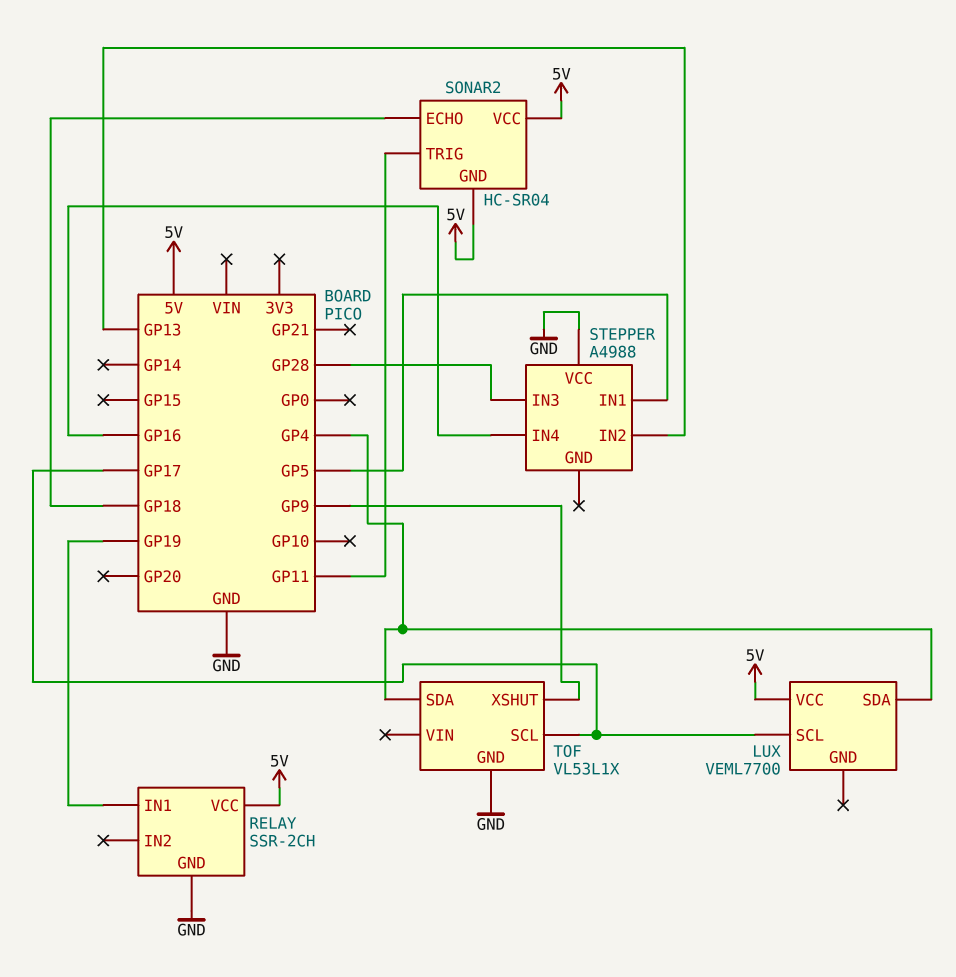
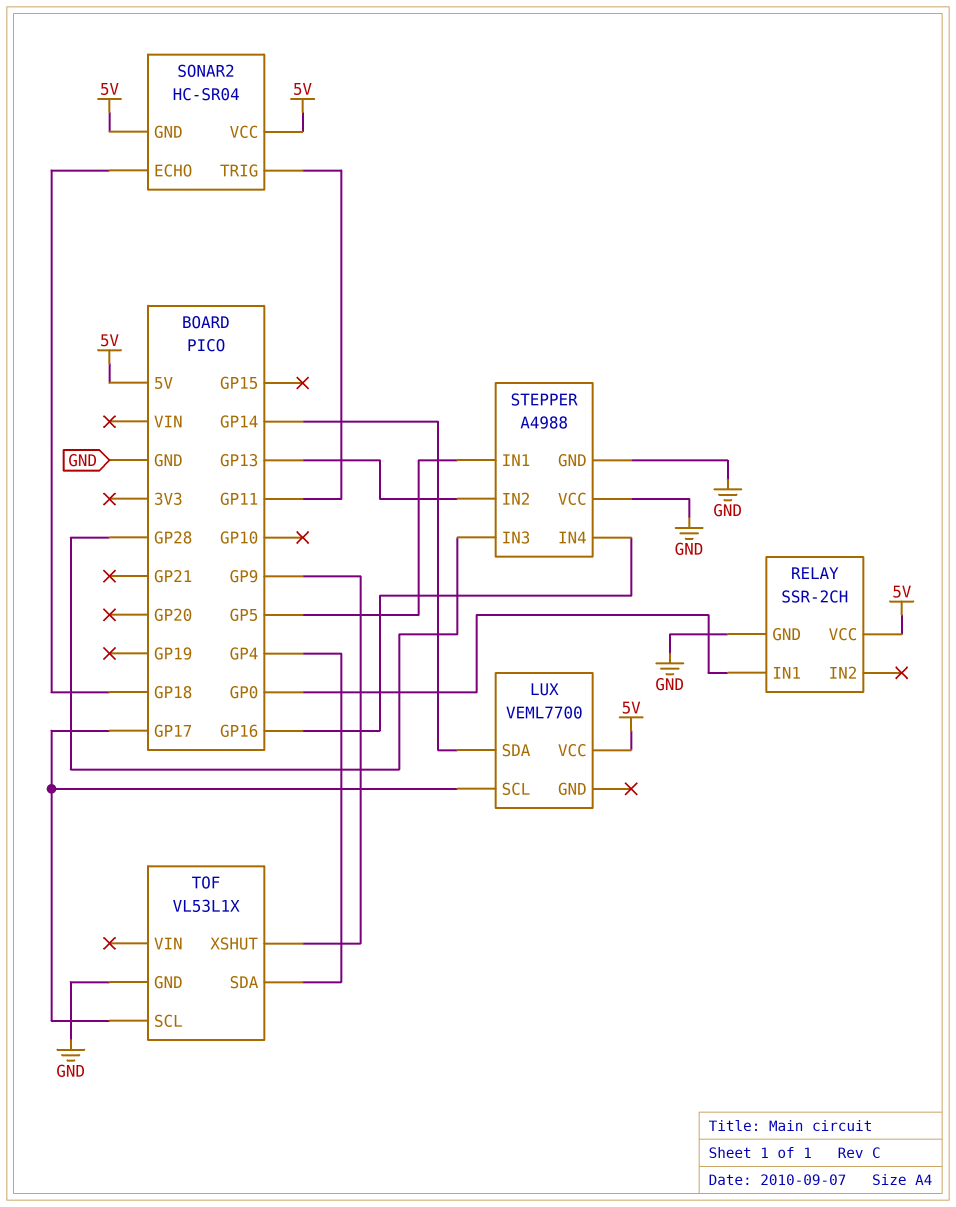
LUX pin SDA: GP4 -> GP14
RELAY pin IN1: GP19 -> GP0
STEPPER pin GND: none -> GND

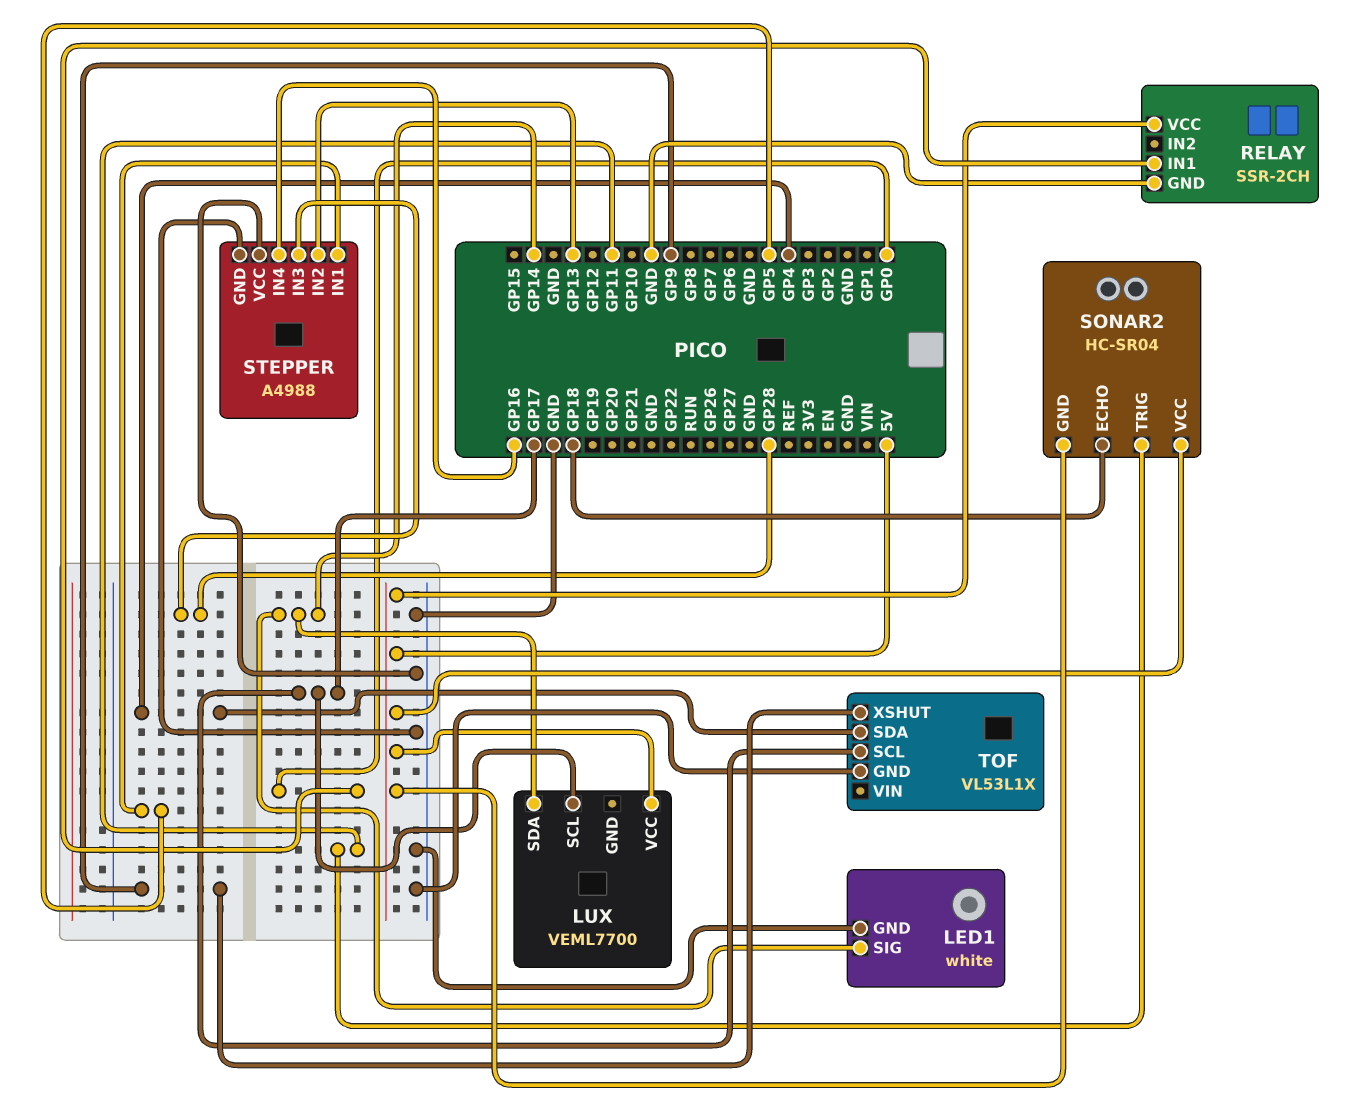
LED1: none -> white
LED1 pin GND: none -> GND
LED1 pin SIG: none -> GP14

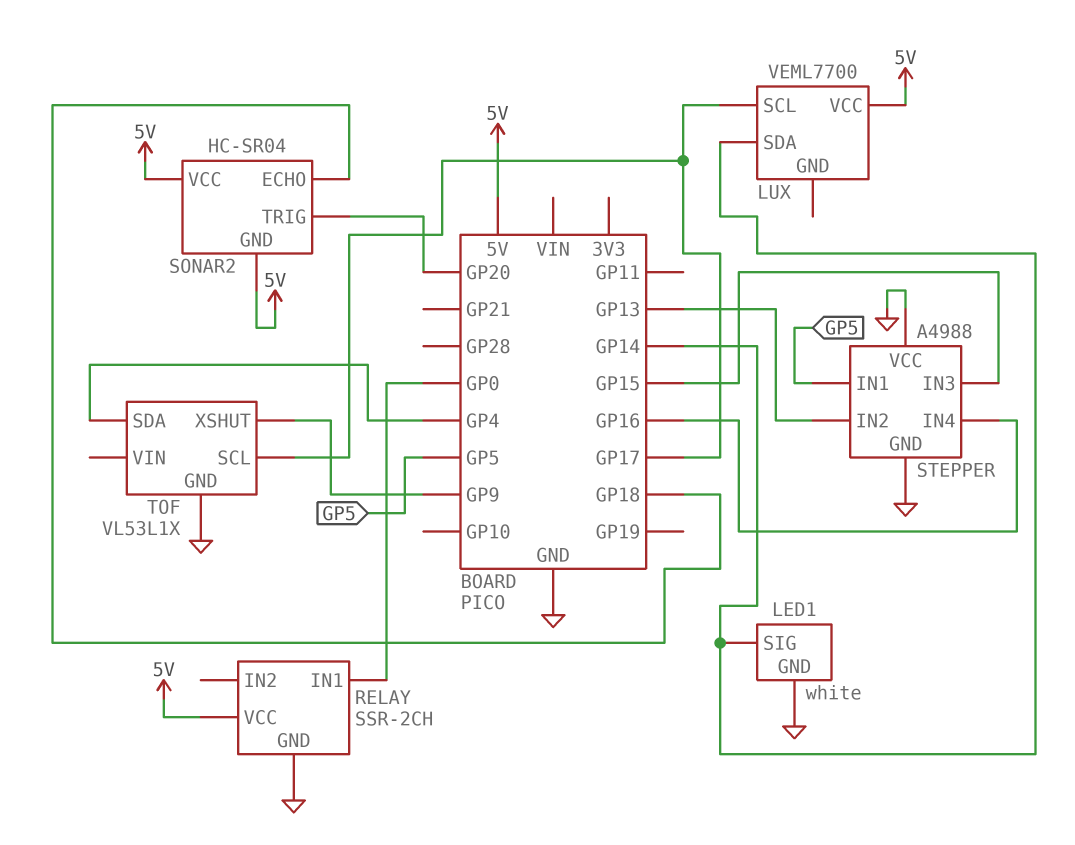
SONAR2 pin TRIG: GP11 -> GP20
STEPPER pin IN3: GP28 -> GP15

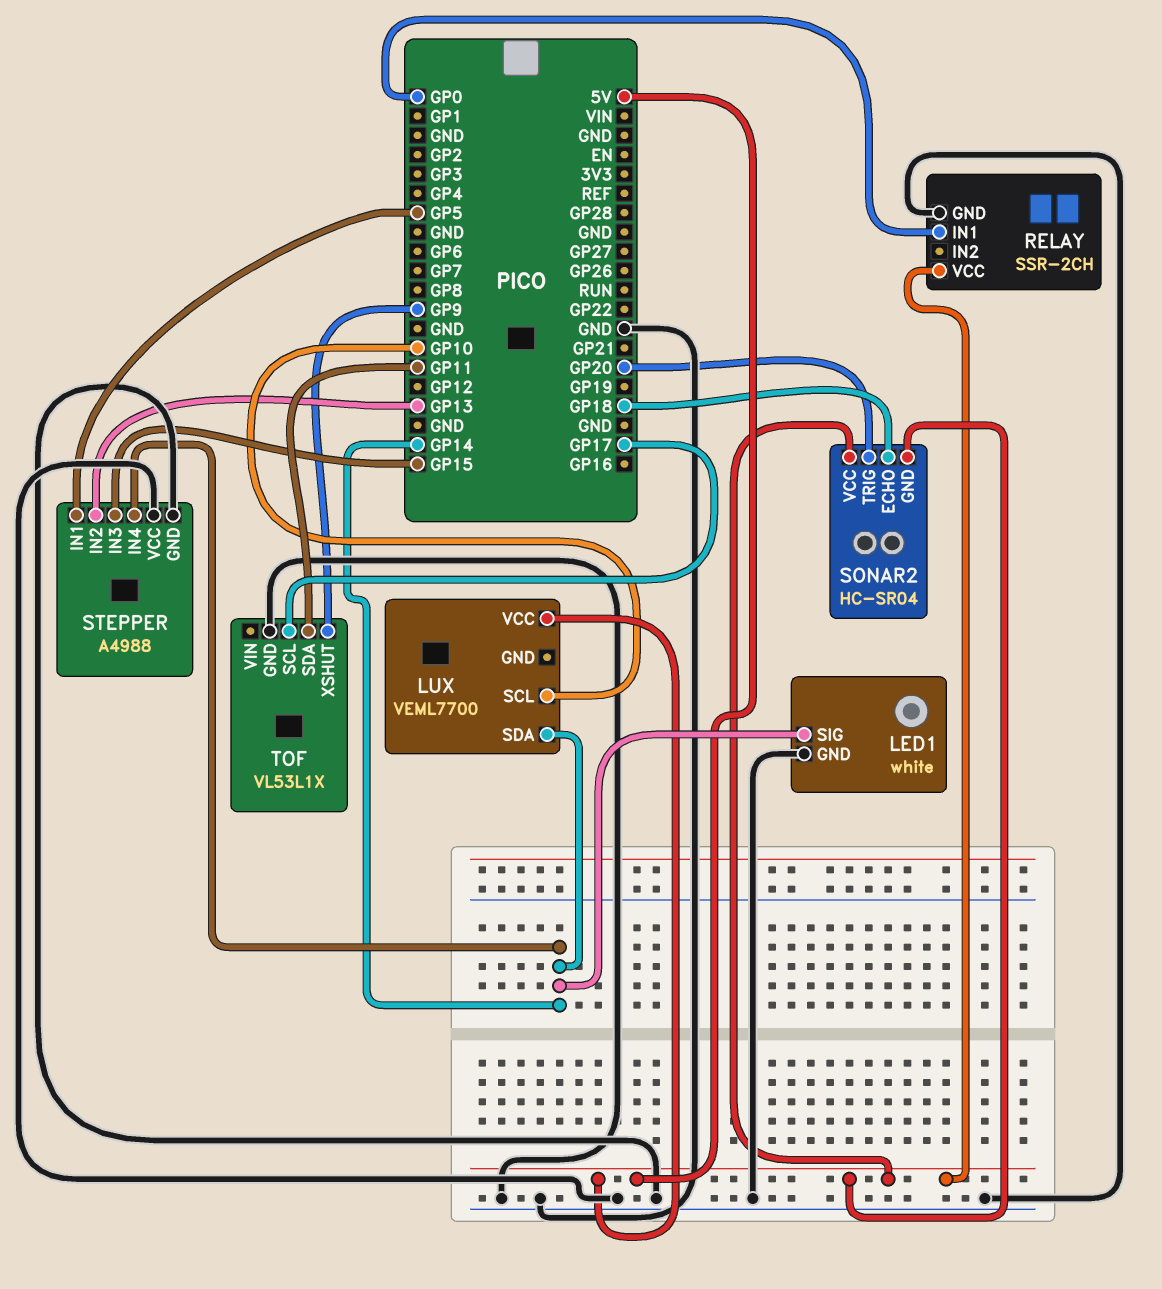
LUX pin SCL: GP17 -> GP10
STEPPER pin IN4: GP16 -> GP14
TOF pin SDA: GP4 -> GP11

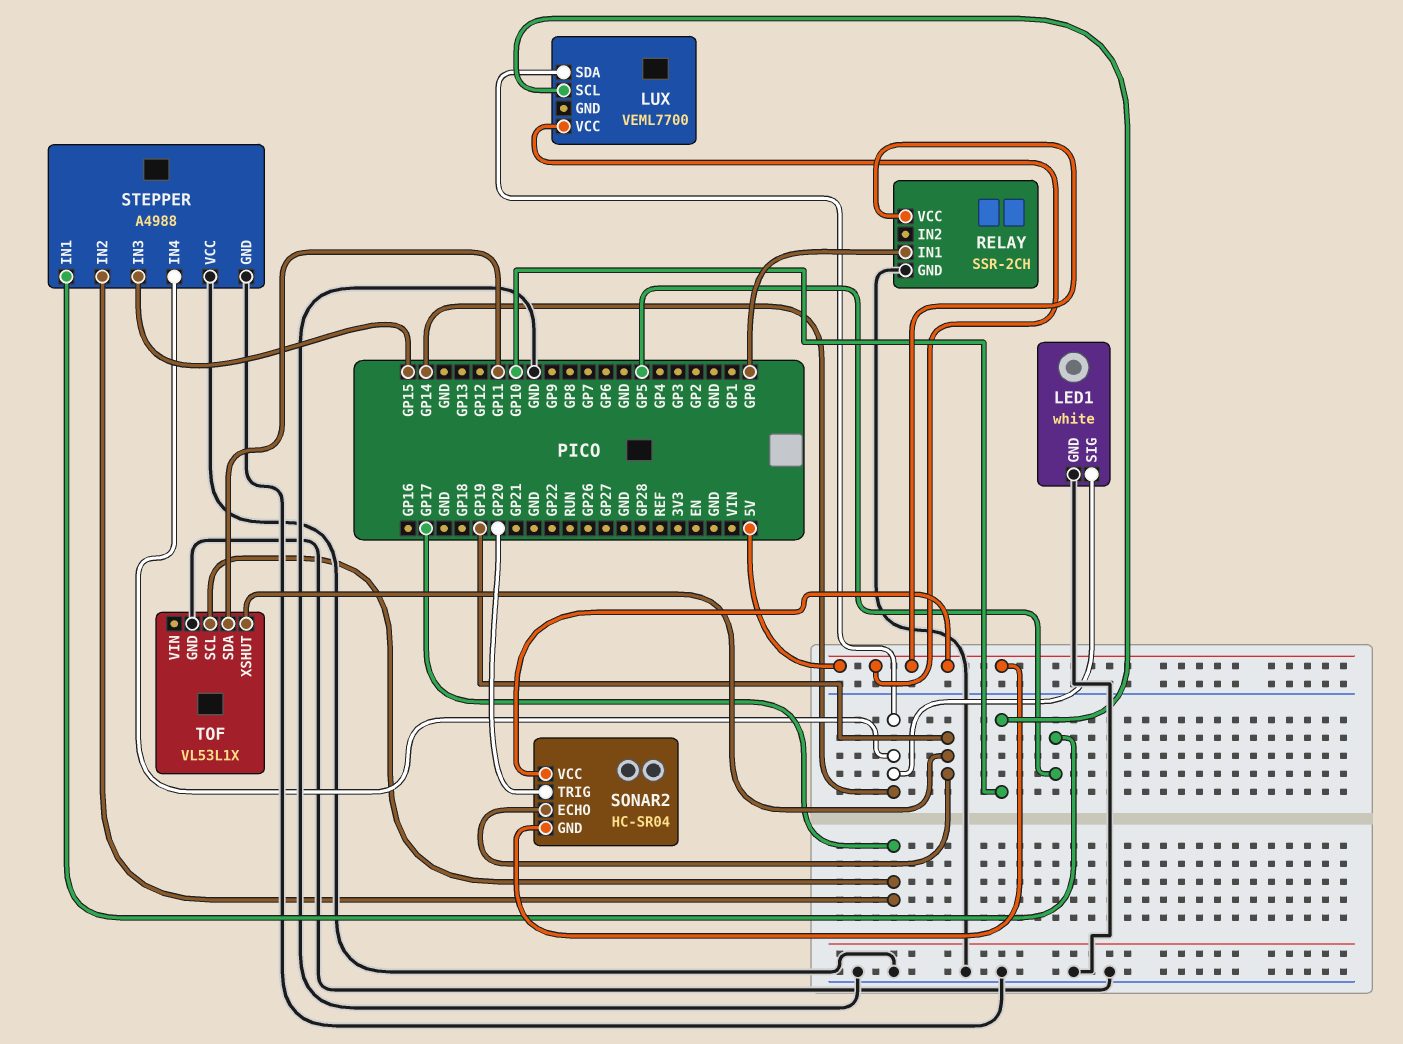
SONAR2 pin ECHO: GP18 -> GP19
STEPPER pin IN2: GP13 -> GP17
TOF pin XSHUT: GP9 -> GP19

